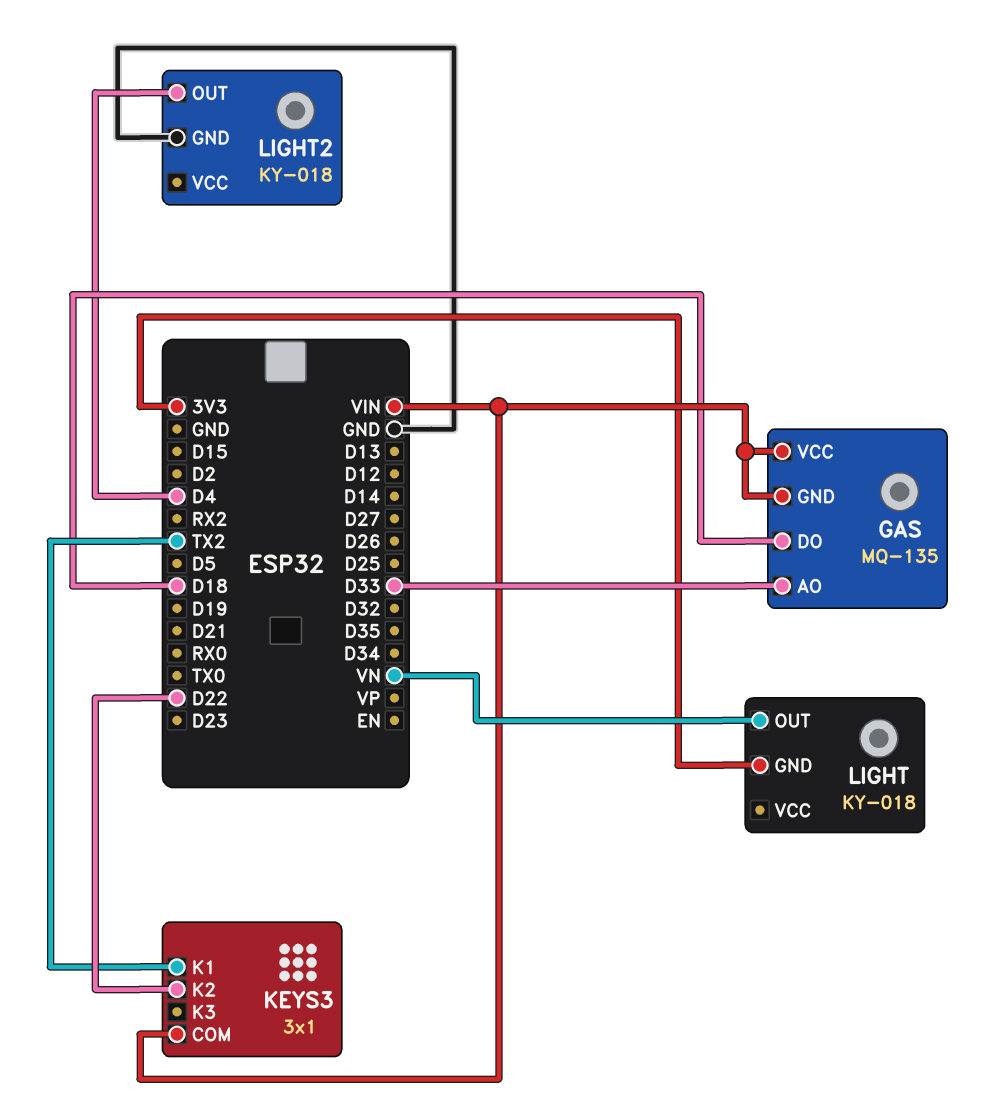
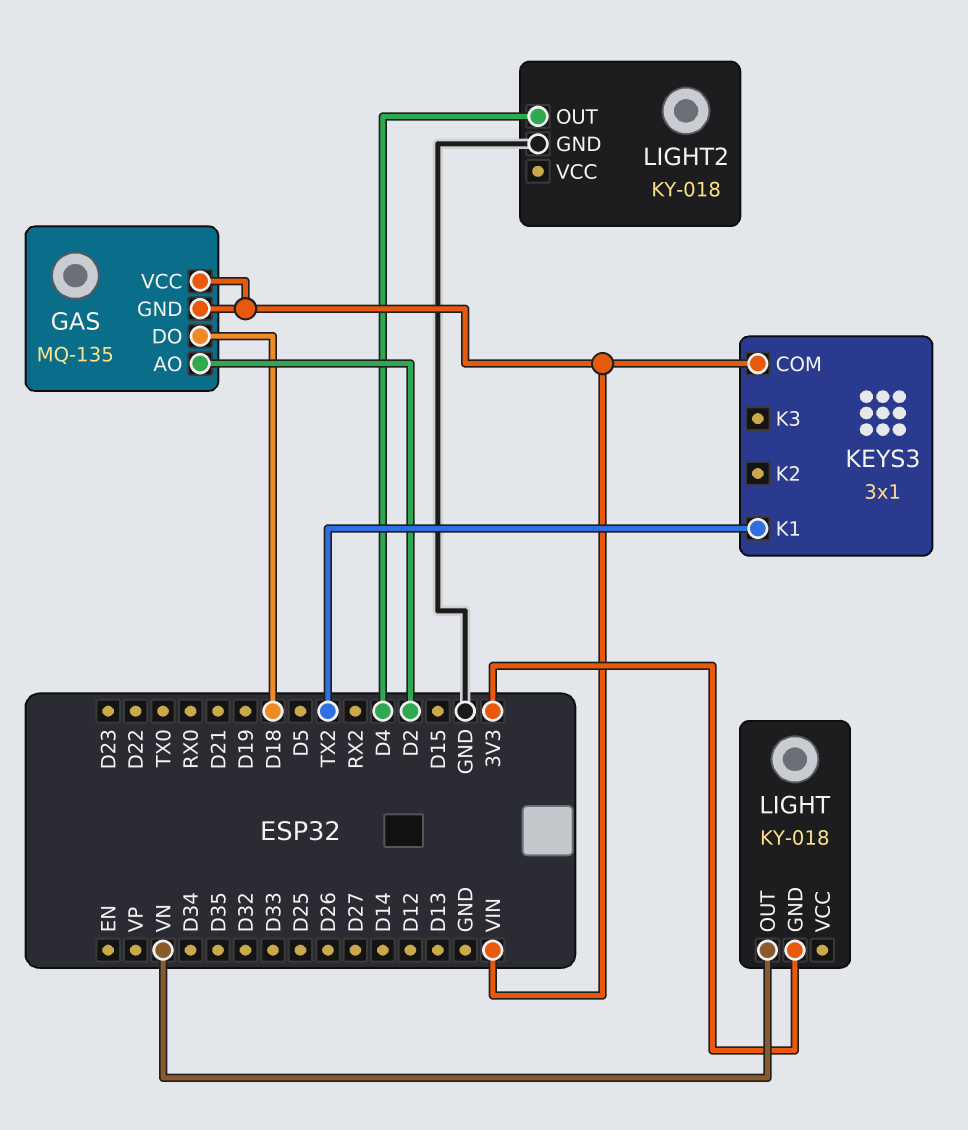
GAS pin AO: D33 -> D2
KEYS3 pin K2: D22 -> none

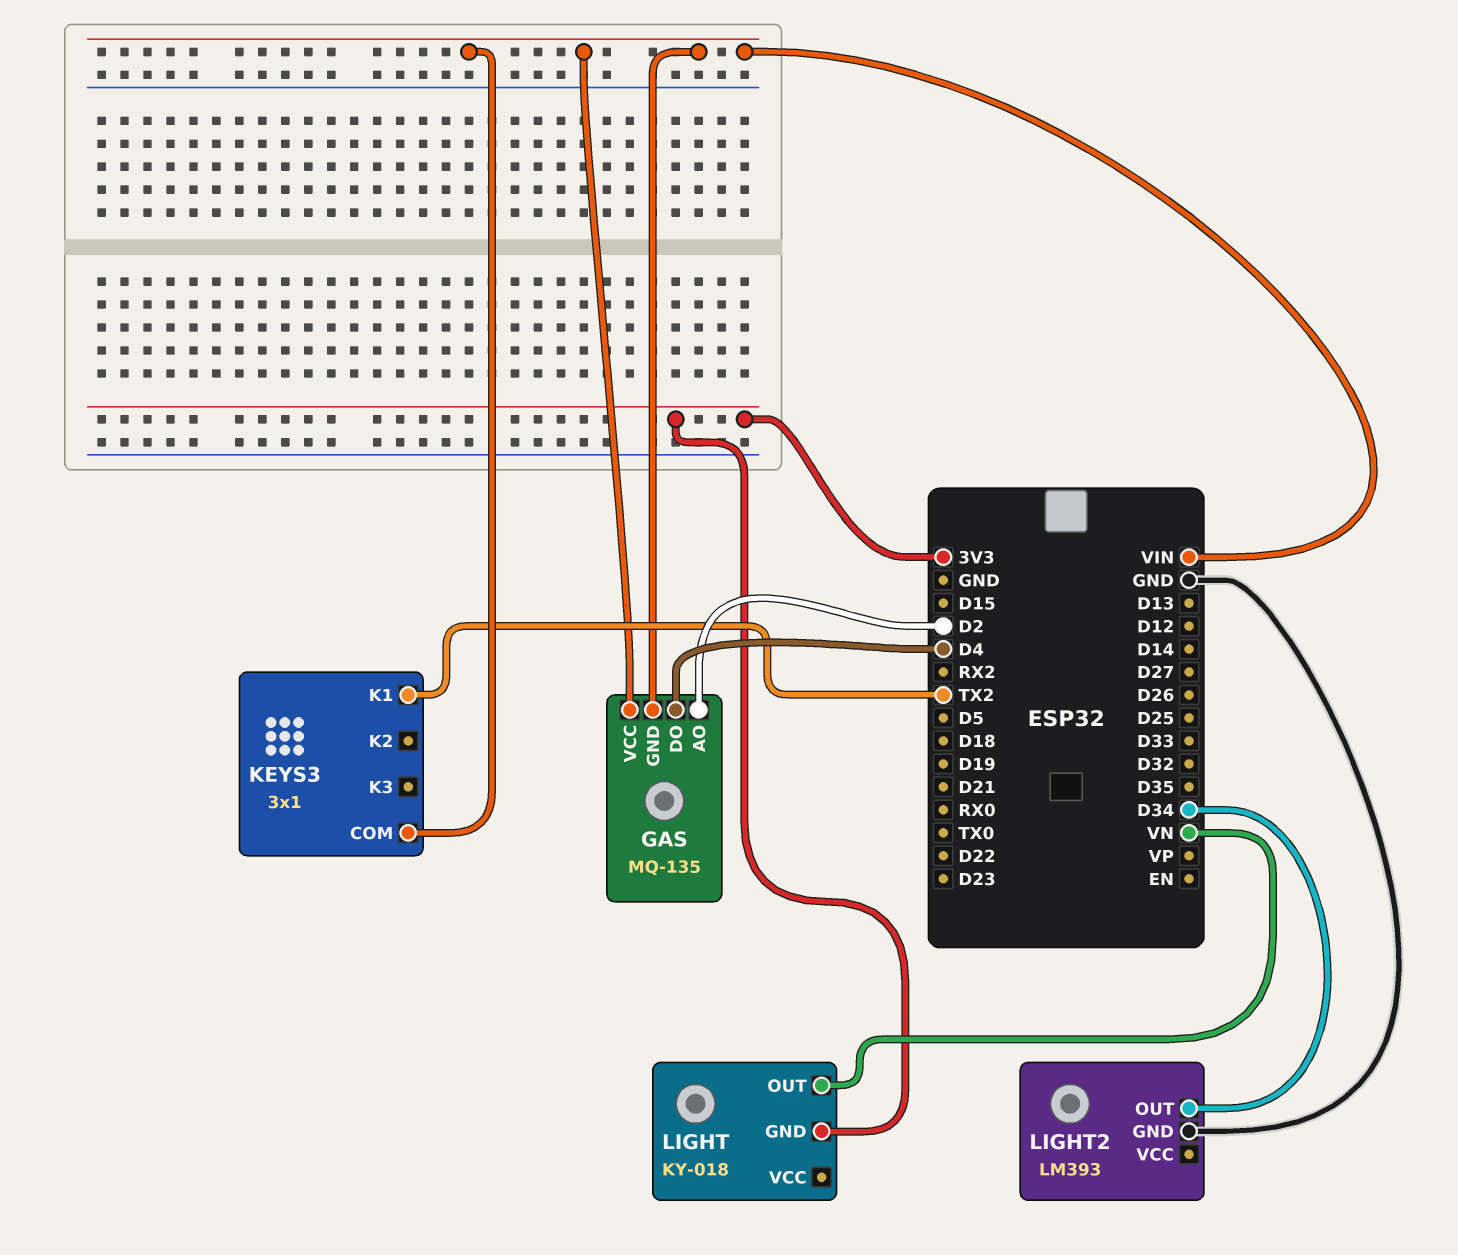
GAS pin DO: D18 -> D4
LIGHT2: KY-018 -> LM393
LIGHT2 pin OUT: D4 -> D34

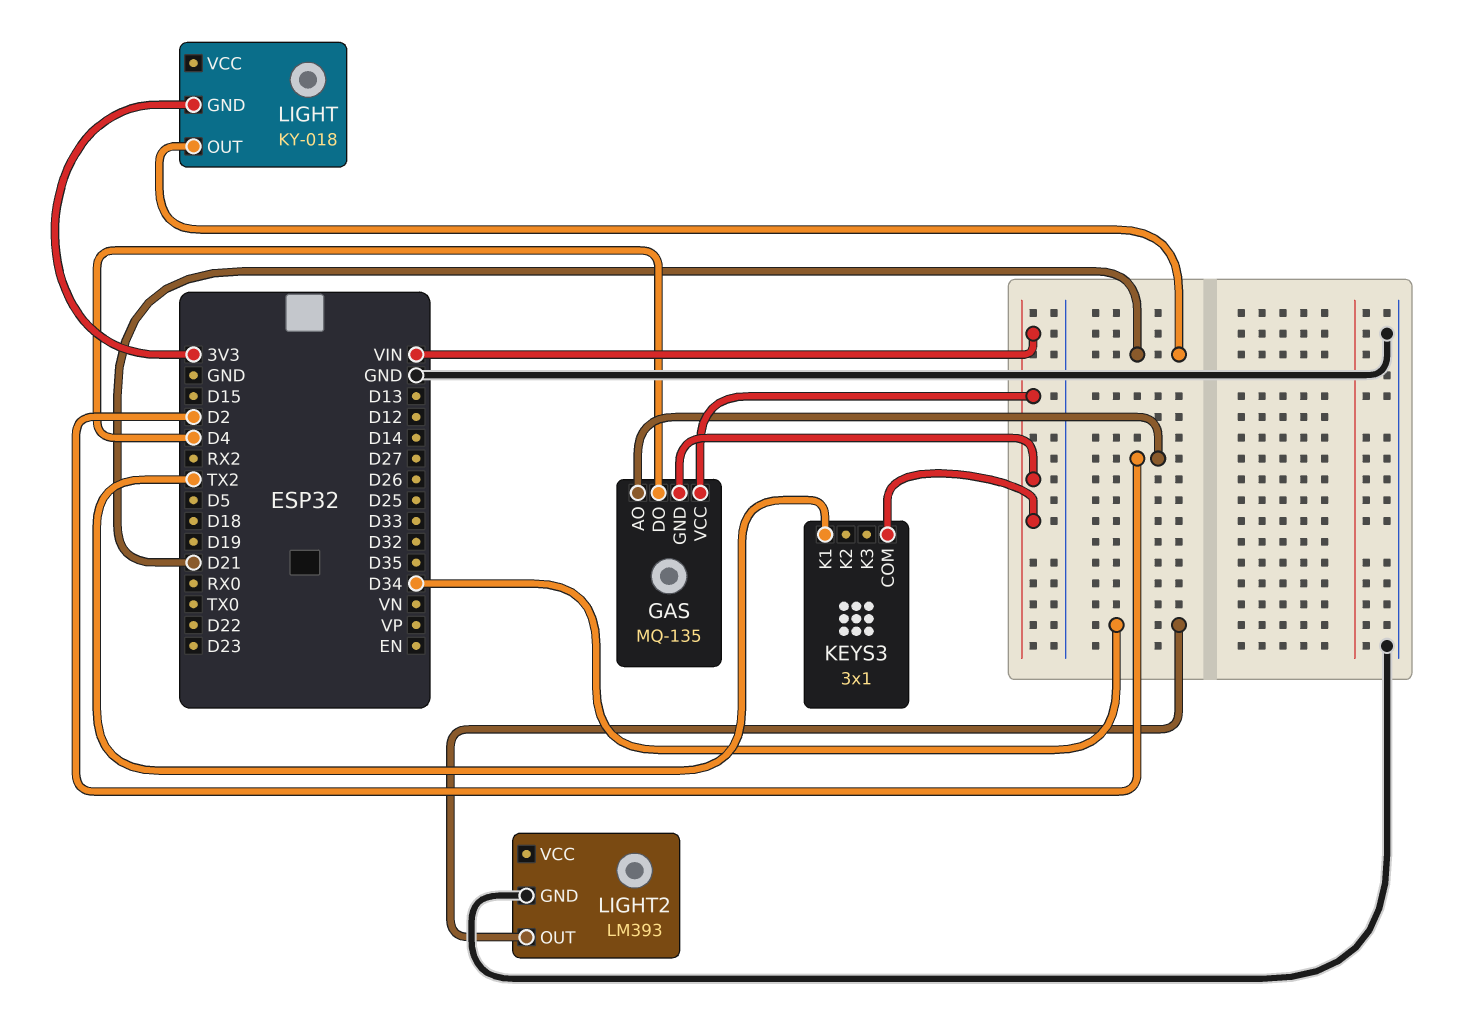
LIGHT pin OUT: VN -> D21

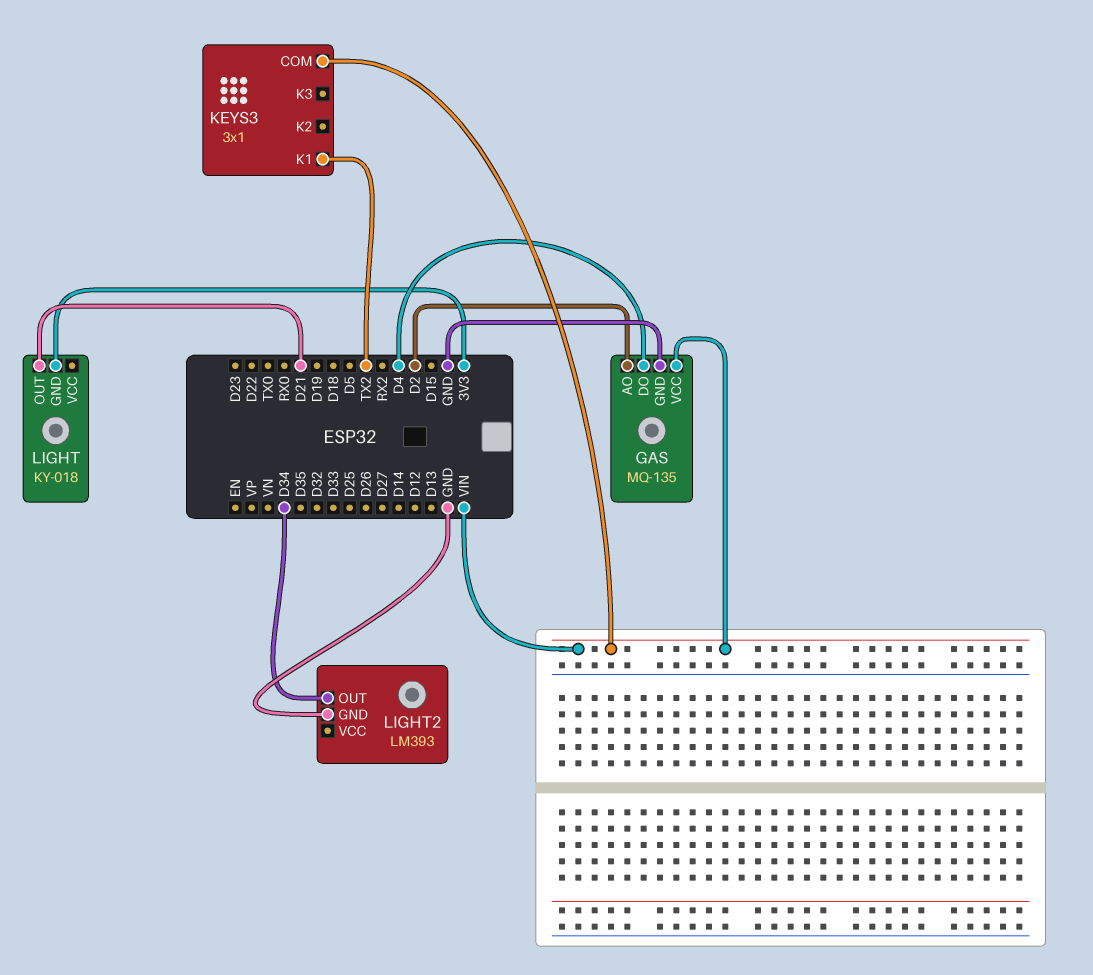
GAS pin GND: VIN -> GND

